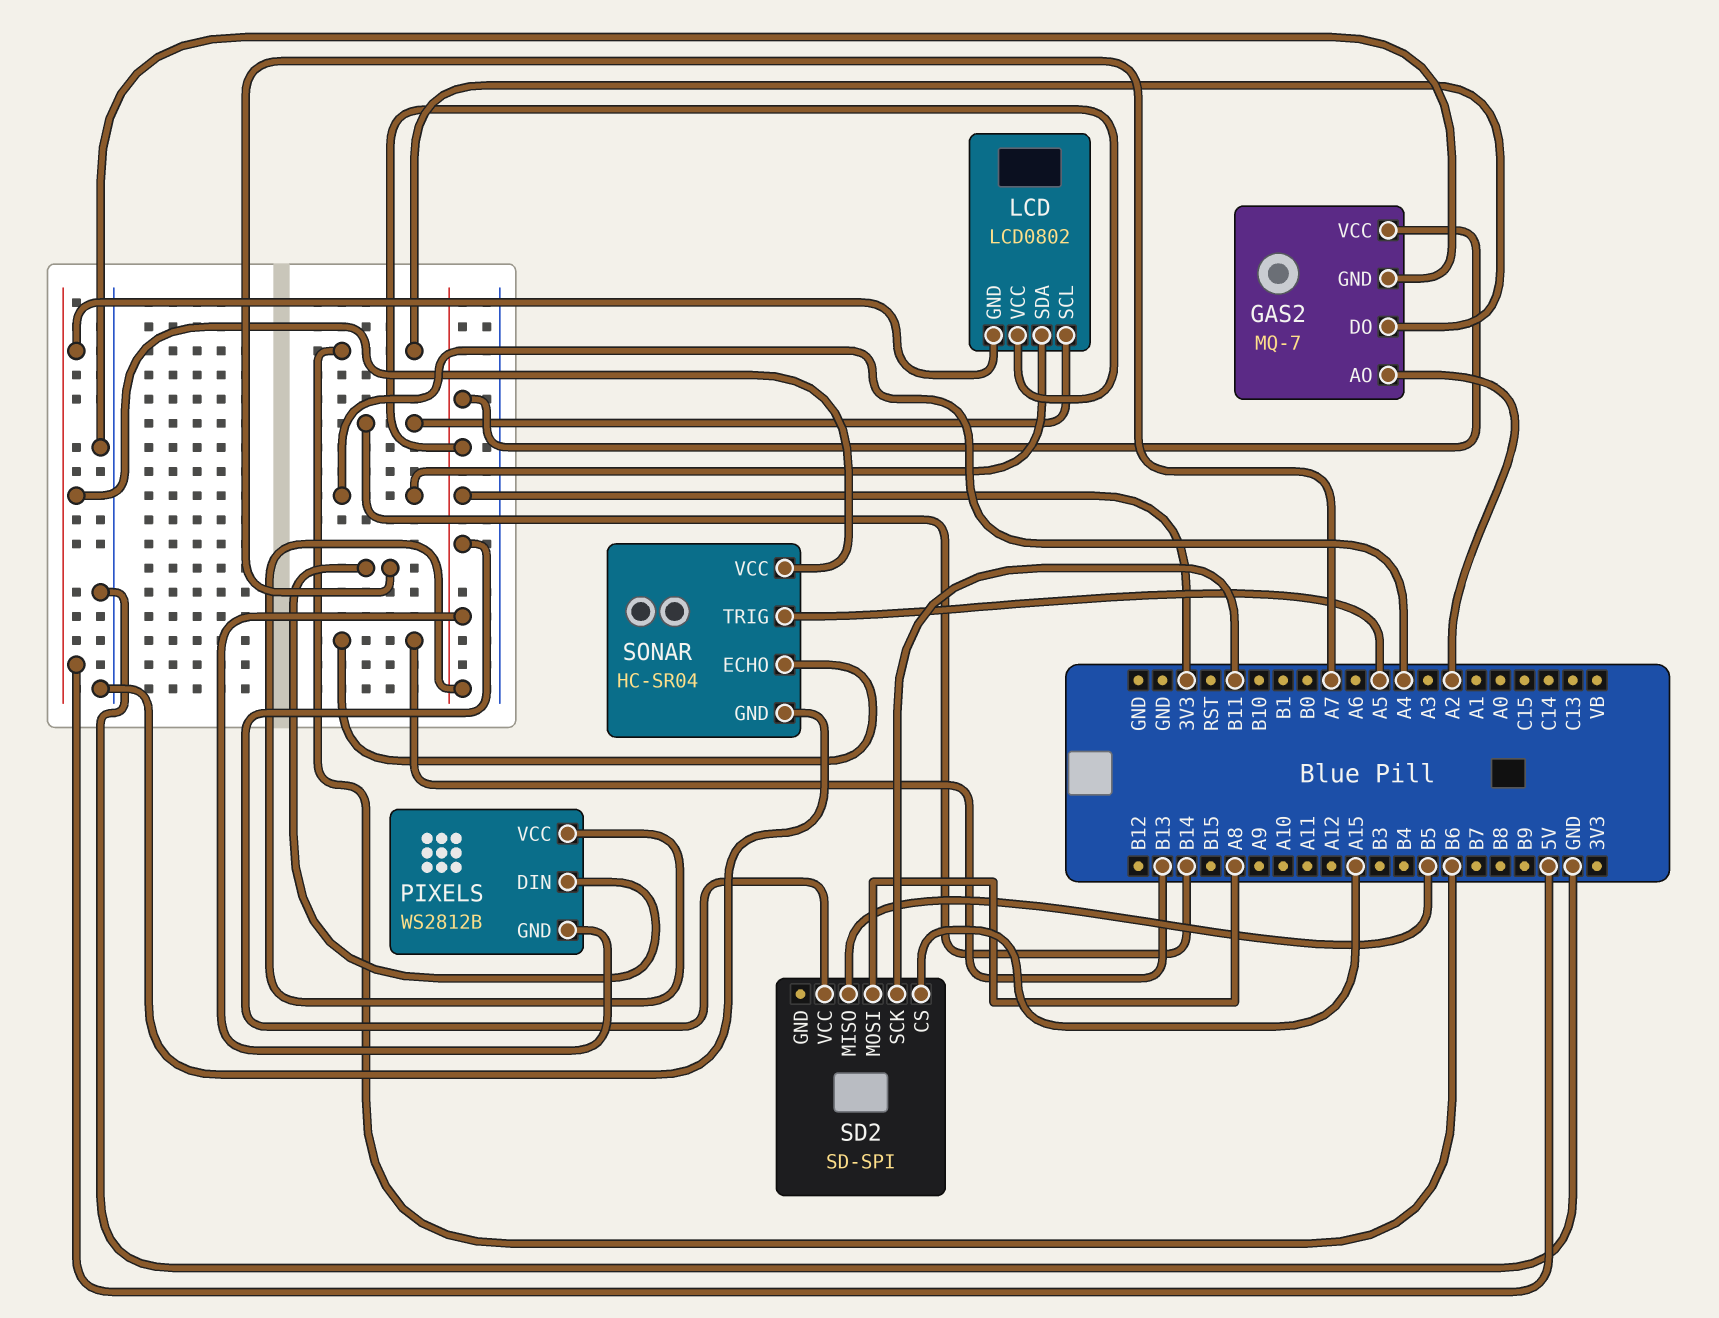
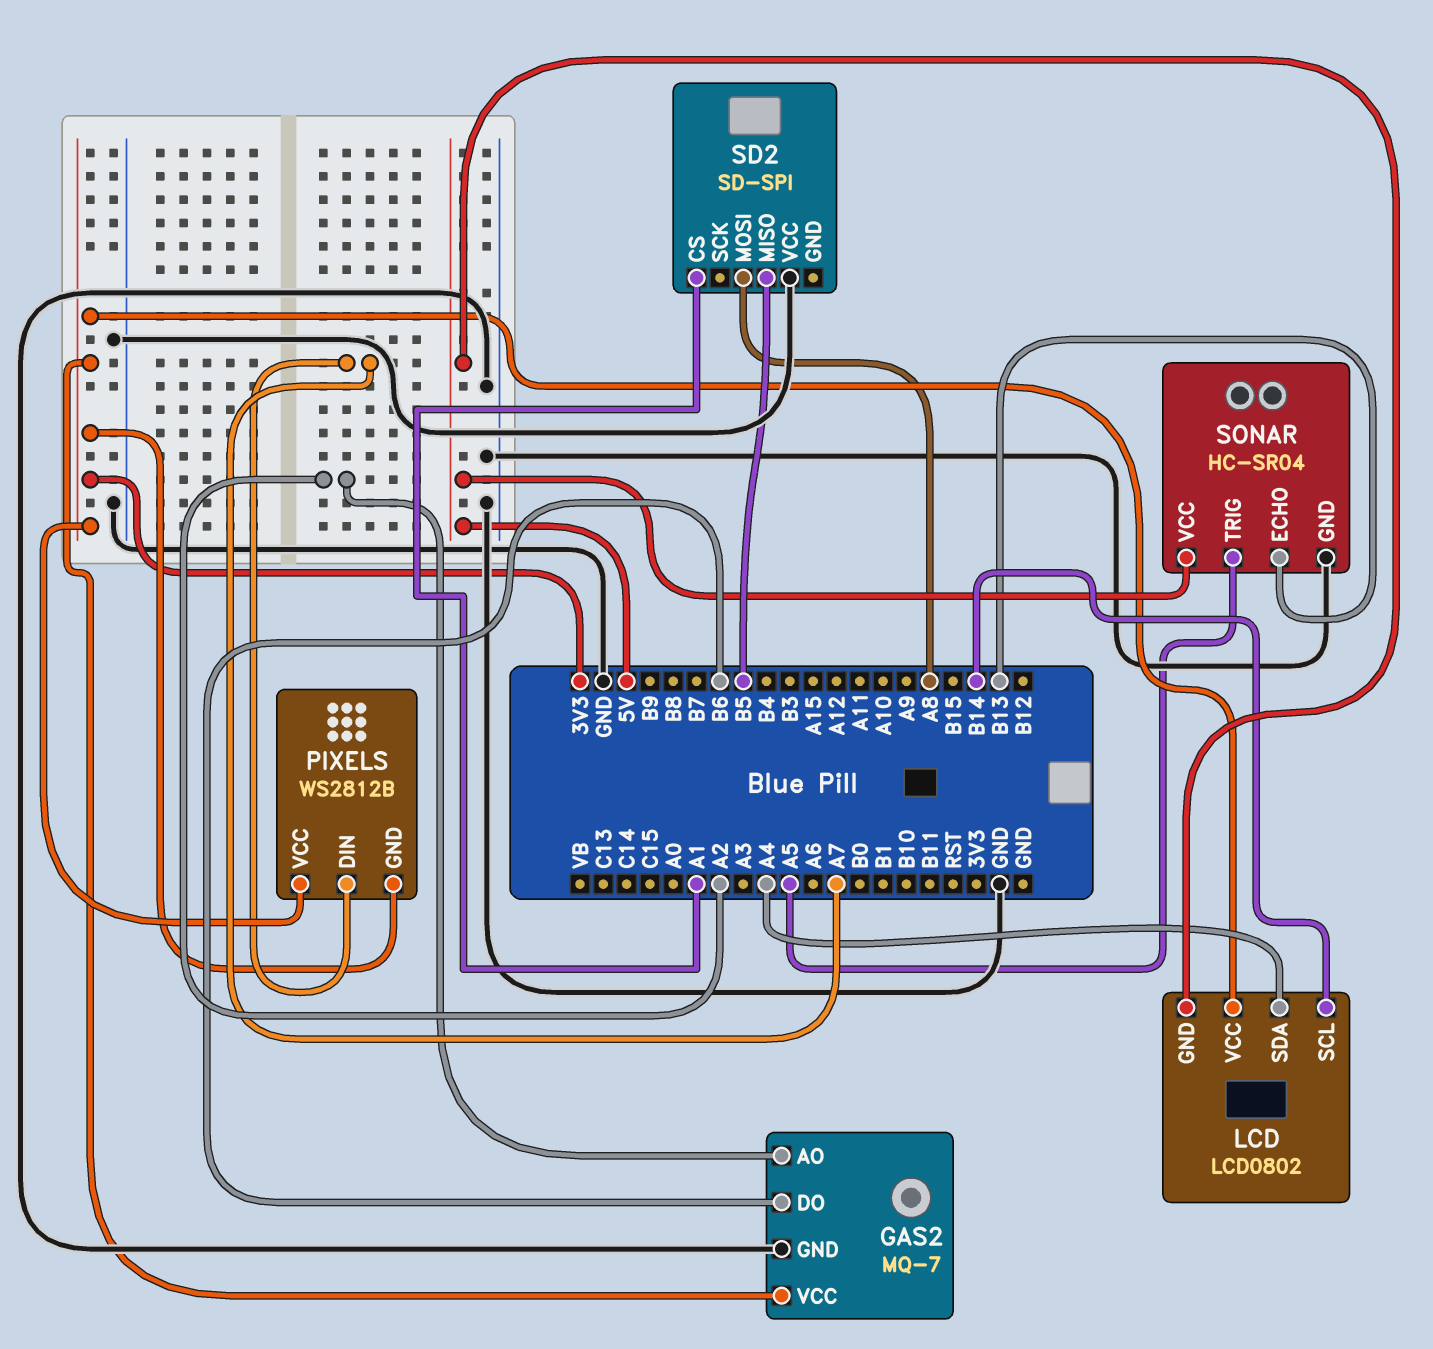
SD2 pin CS: A15 -> A1
SD2 pin SCK: B11 -> none
SD2 pin VCC: 3V3 -> GND

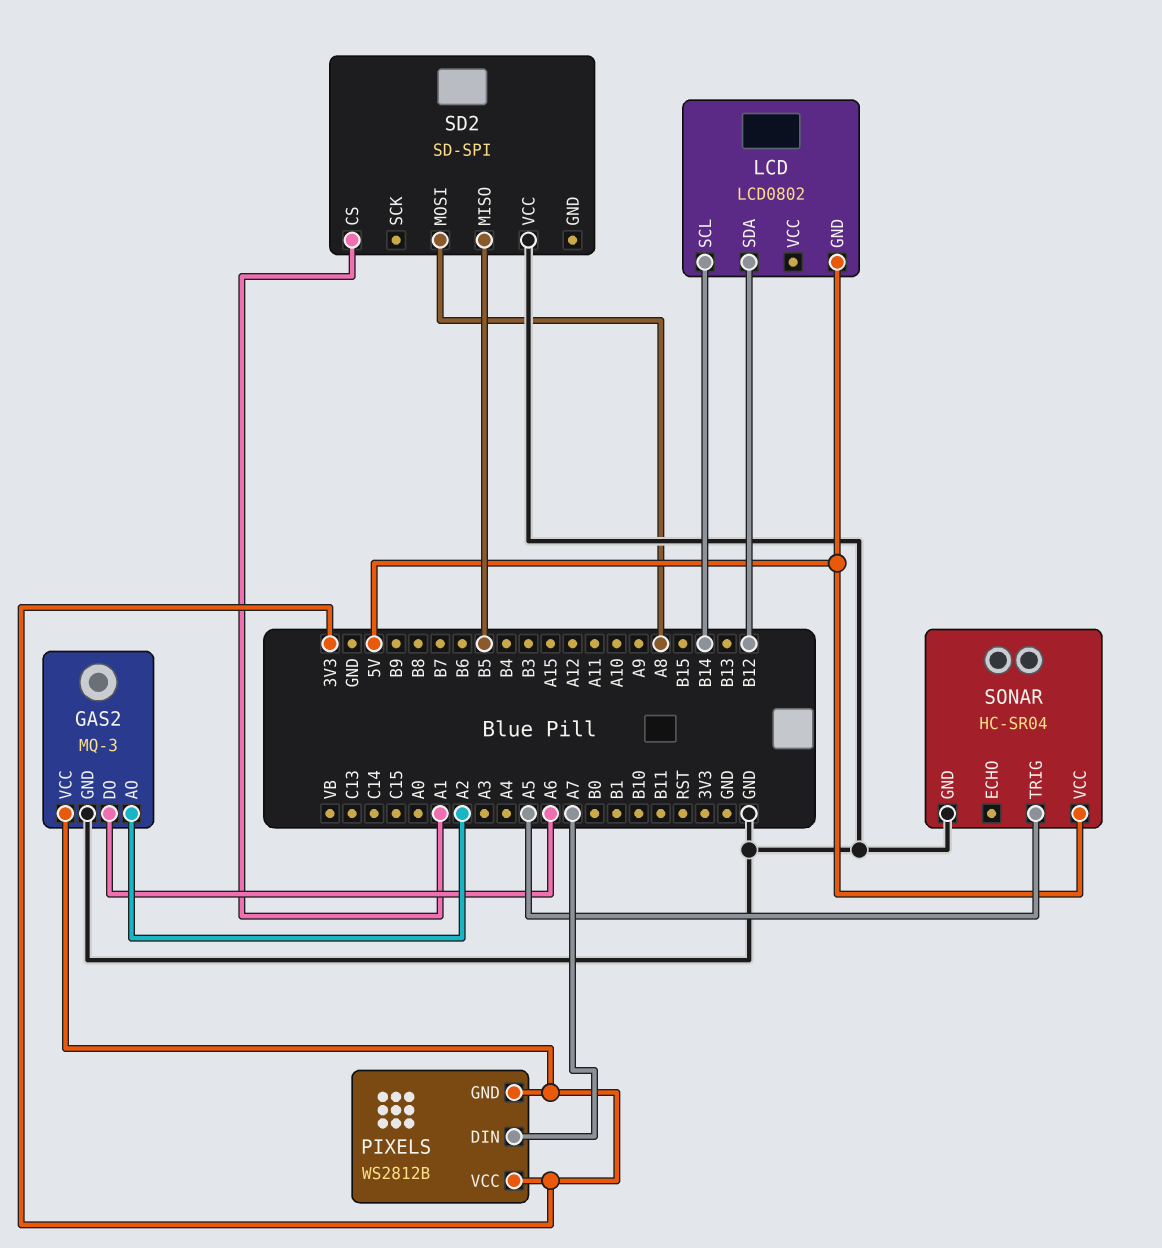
GAS2: MQ-7 -> MQ-3
GAS2 pin DO: B6 -> A6
LCD pin SDA: A4 -> B12
LCD pin VCC: 3V3 -> none
SONAR pin ECHO: B13 -> none

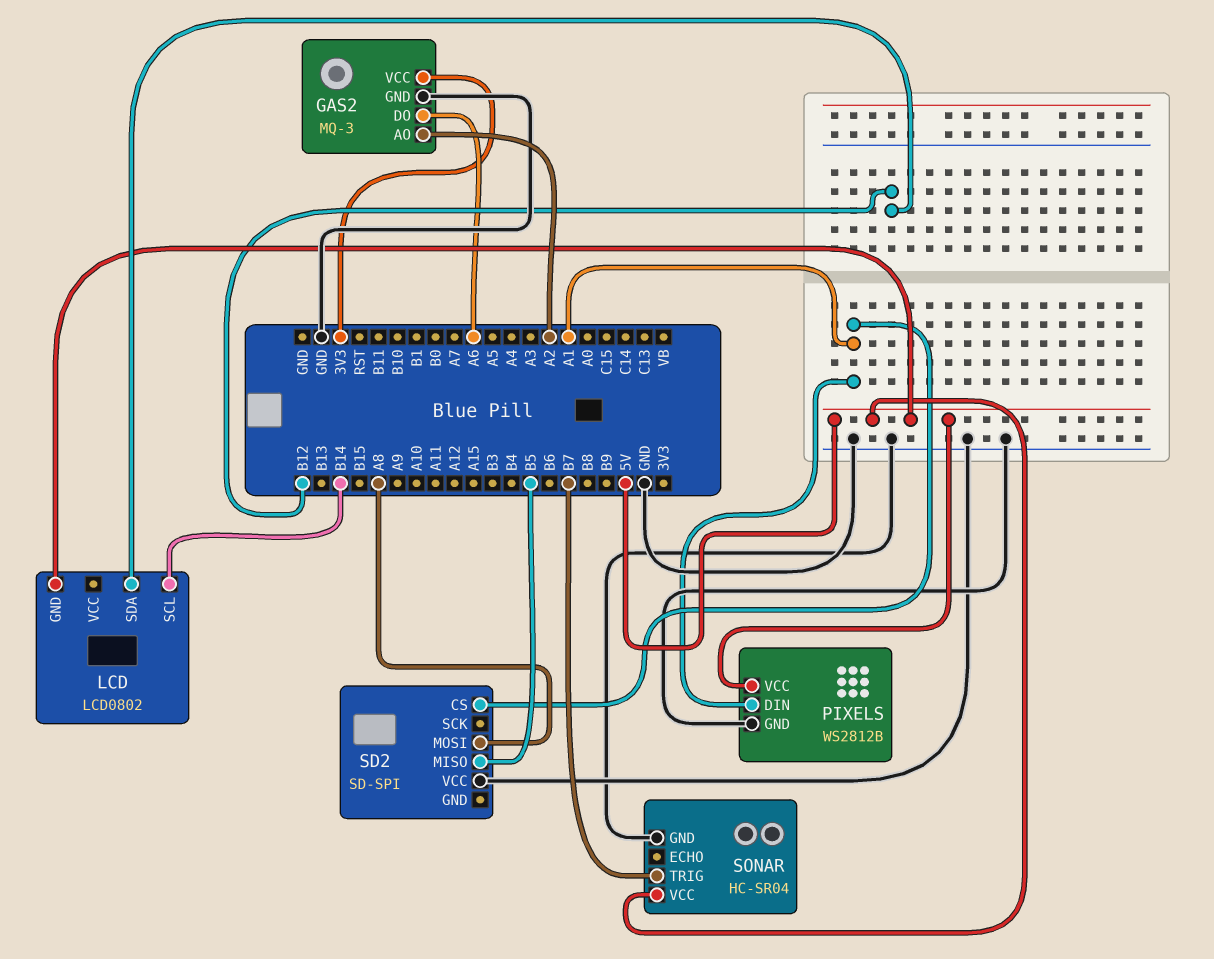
PIXELS pin DIN: A7 -> A1
PIXELS pin GND: 3V3 -> GND
PIXELS pin VCC: 3V3 -> 5V
SONAR pin TRIG: A5 -> B7

